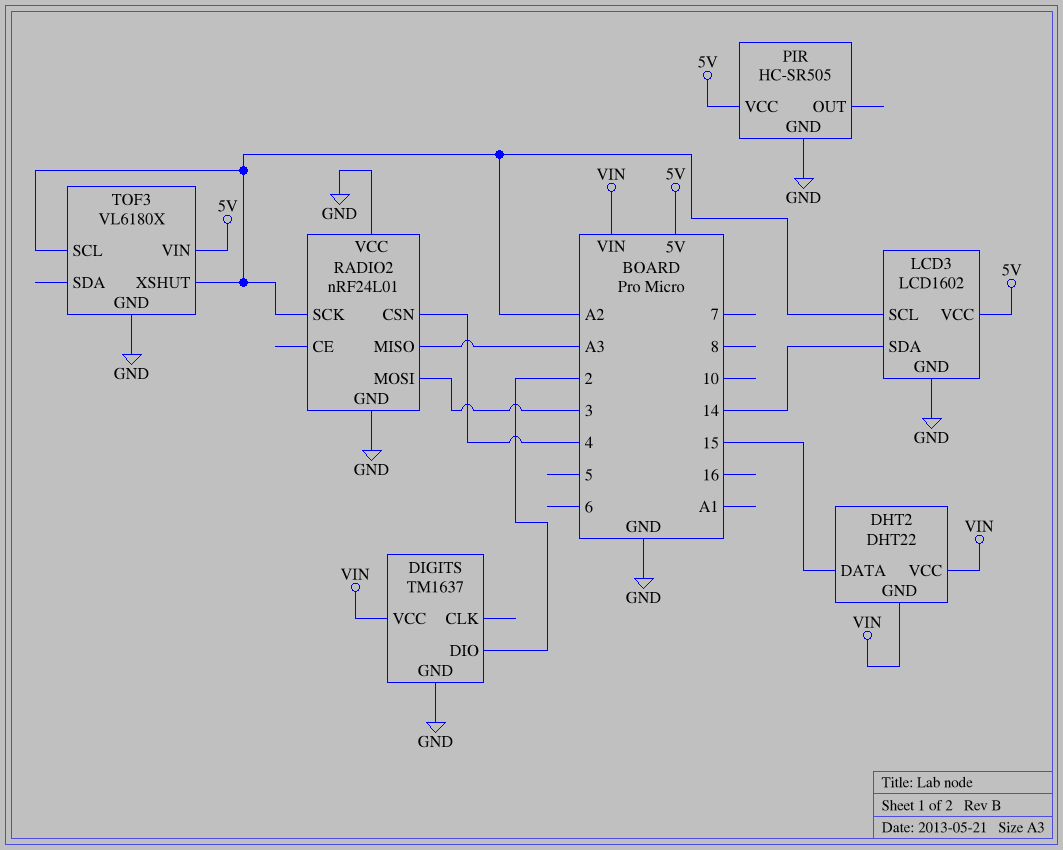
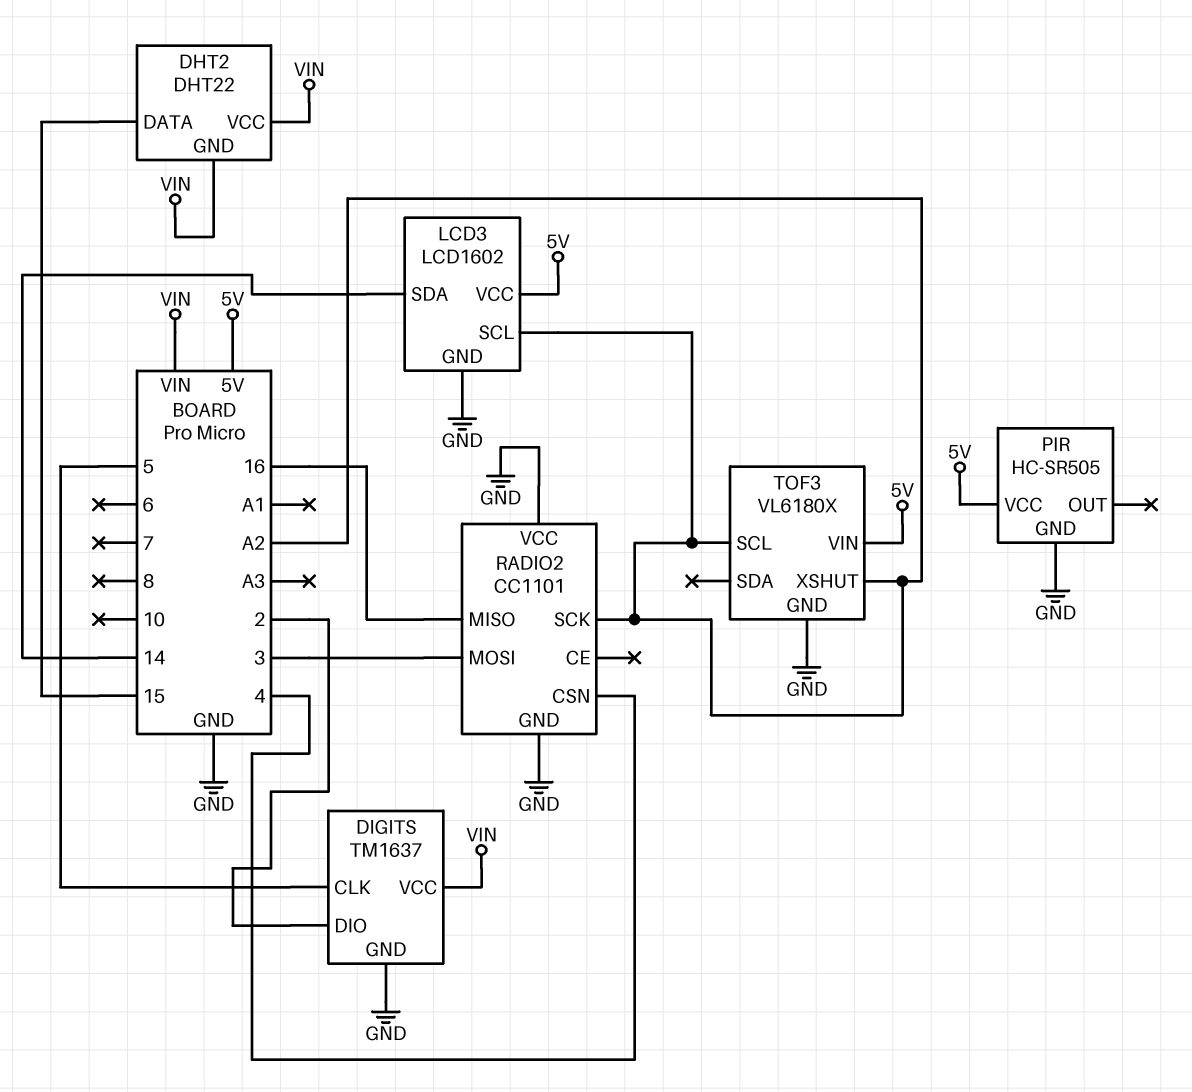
DIGITS pin CLK: none -> 5
RADIO2: nRF24L01 -> CC1101
RADIO2 pin MISO: A3 -> 16

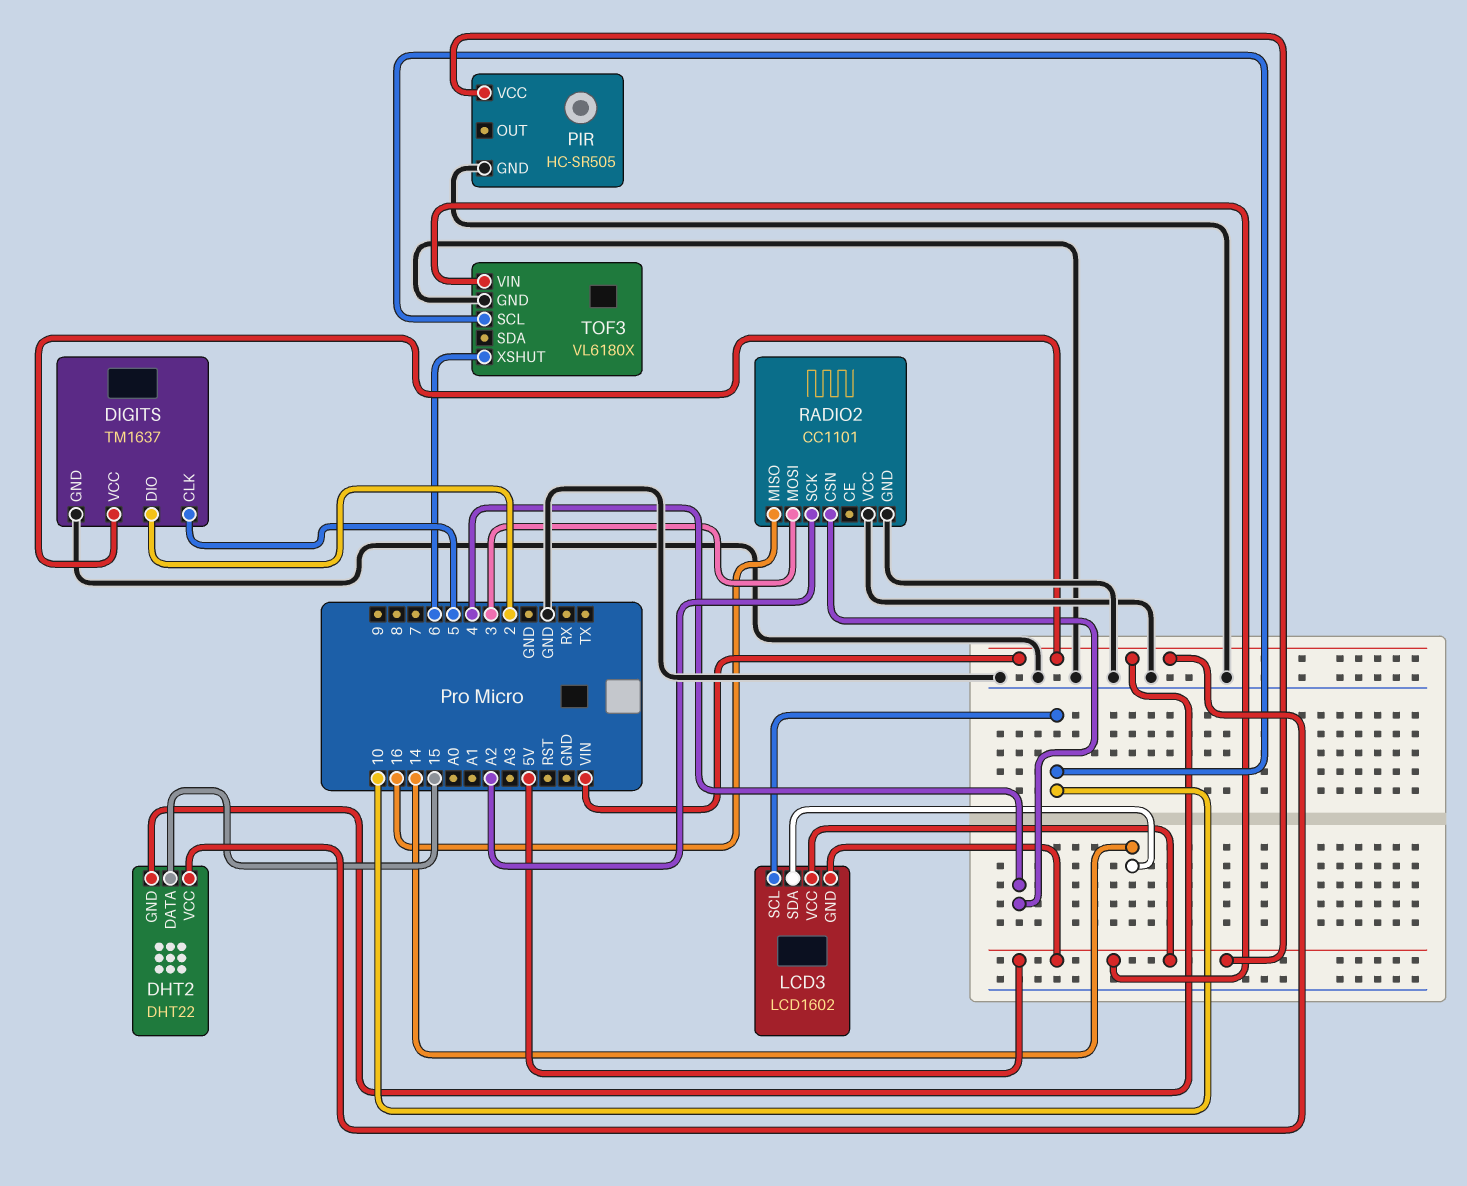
LCD3 pin GND: GND -> 5V
LCD3 pin SCL: A2 -> 10
TOF3 pin SCL: A2 -> 10
TOF3 pin XSHUT: A2 -> 6

